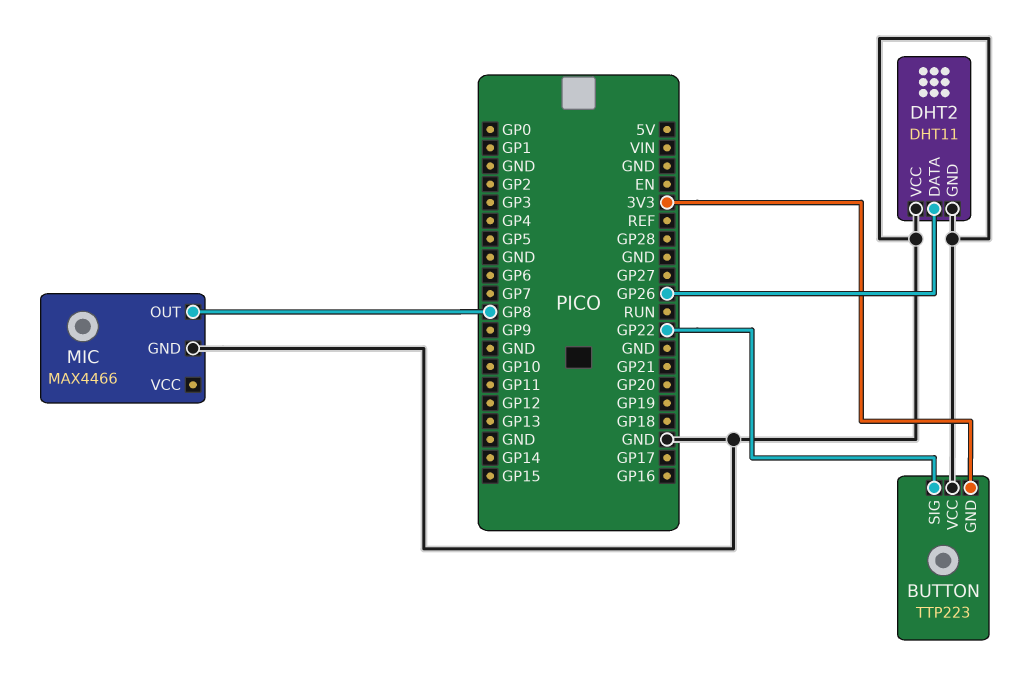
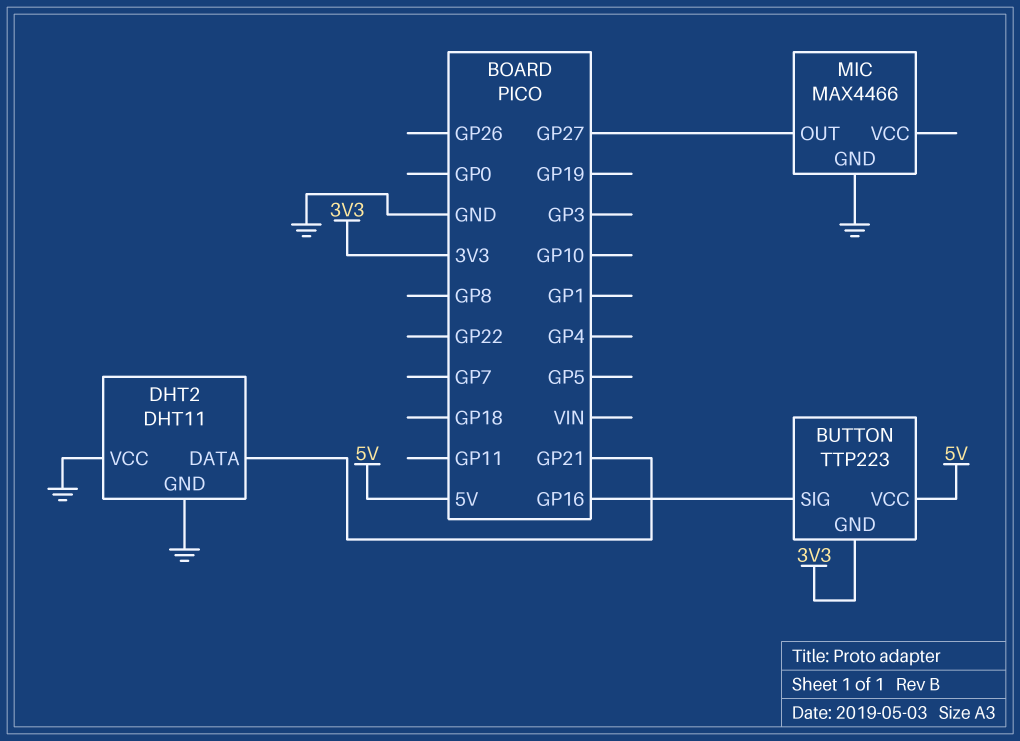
BUTTON pin SIG: GP22 -> GP16
BUTTON pin VCC: GND -> 5V
DHT2 pin DATA: GP26 -> GP21
MIC pin OUT: GP8 -> GP27

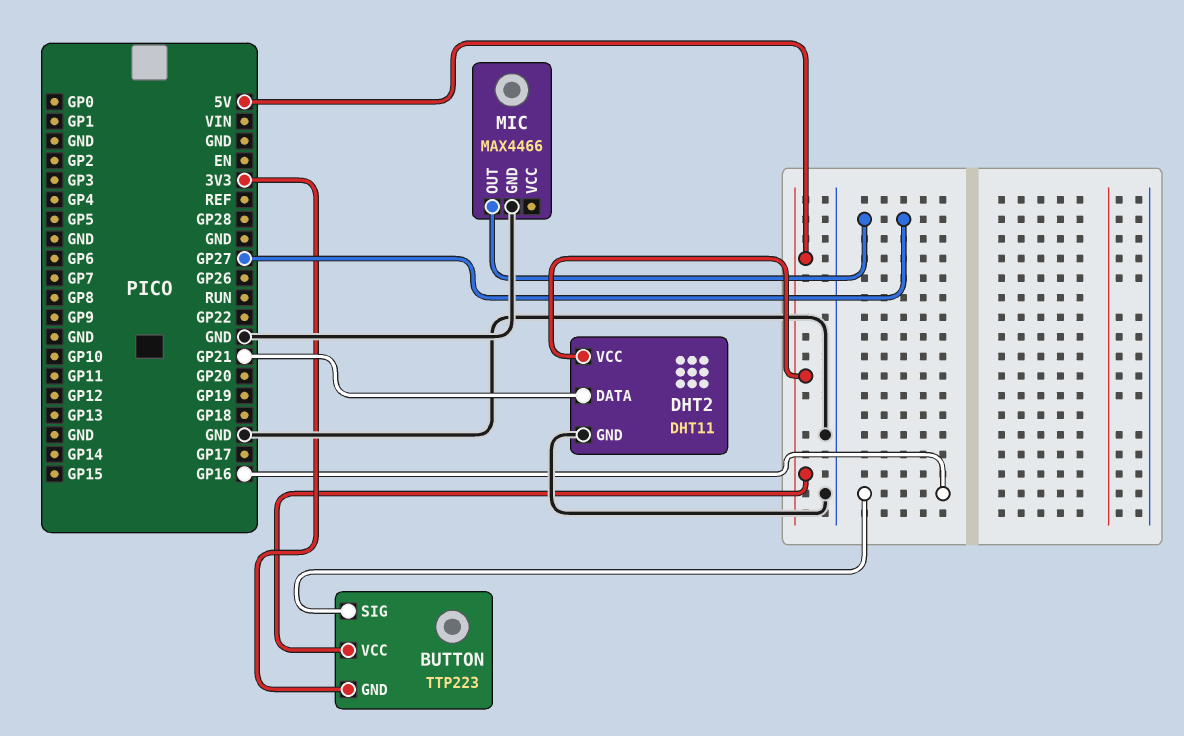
DHT2 pin VCC: GND -> 5V

